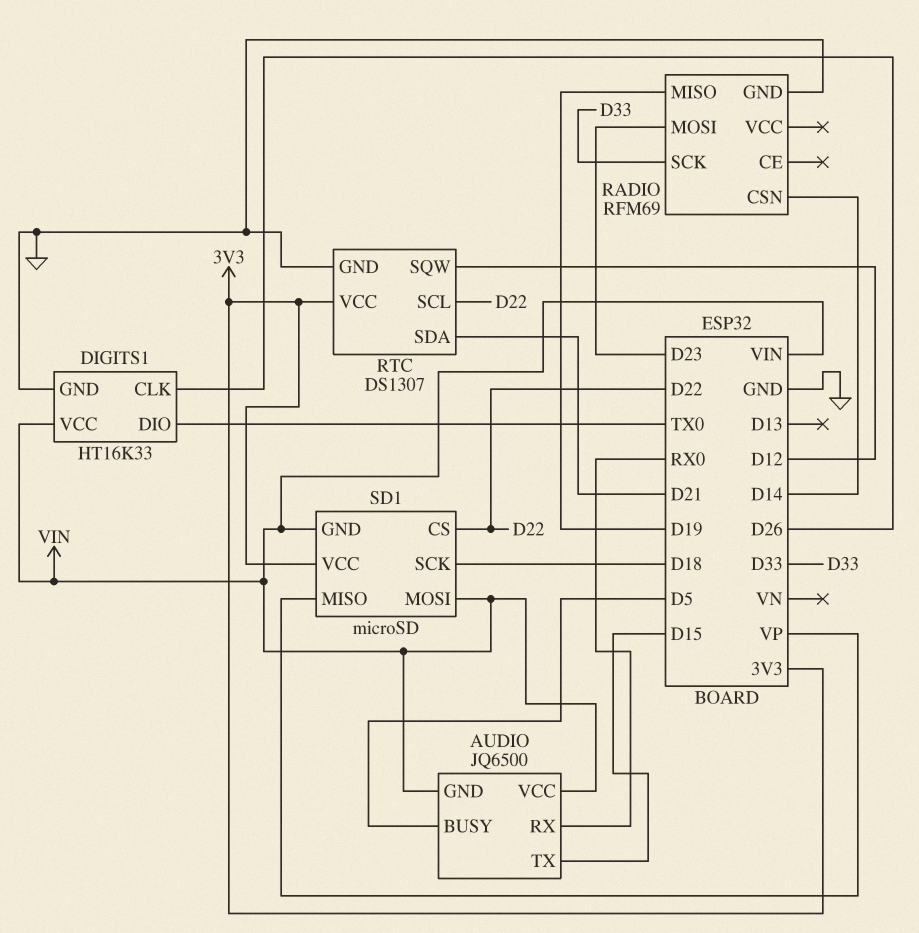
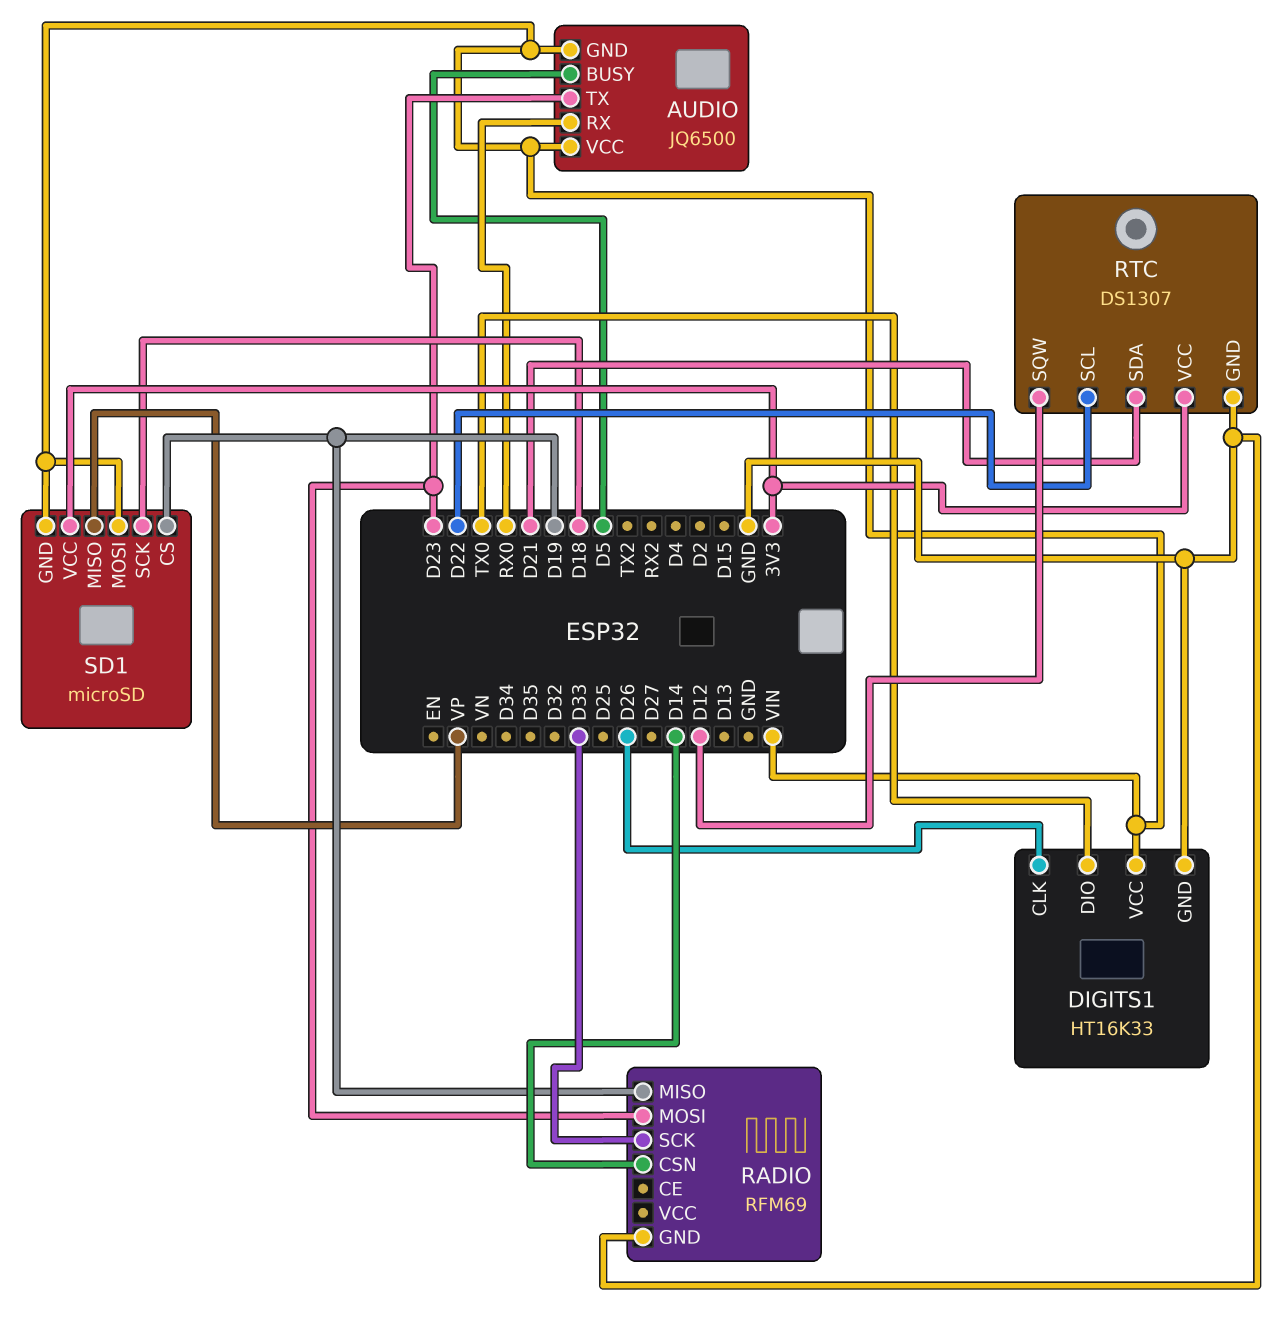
AUDIO pin TX: D15 -> D23
SD1 pin CS: D22 -> D19

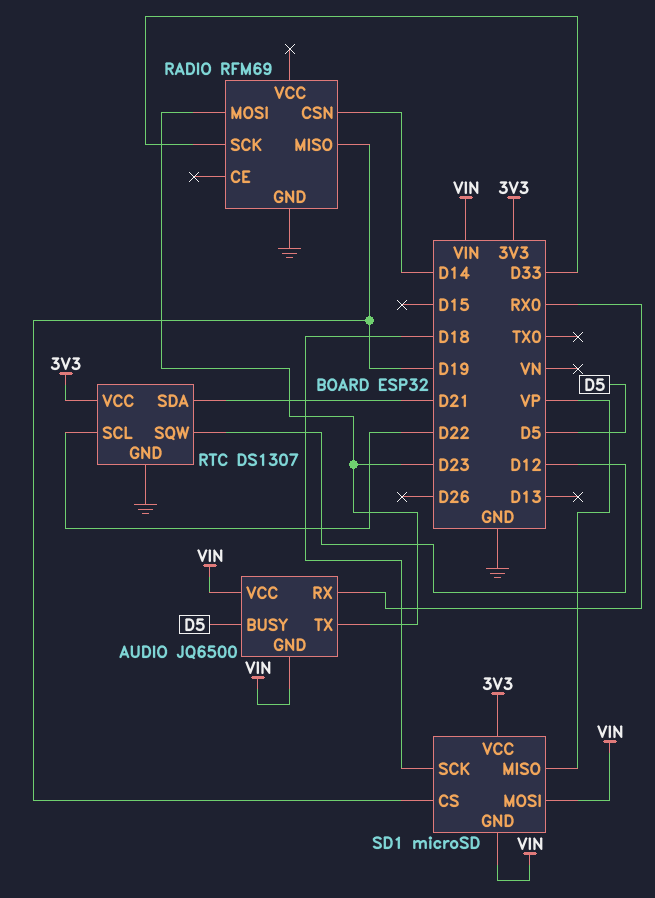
DIGITS1: HT16K33 -> none
DIGITS1 pin CLK: D26 -> none
DIGITS1 pin DIO: TX0 -> none
DIGITS1 pin GND: GND -> none
DIGITS1 pin VCC: VIN -> none

